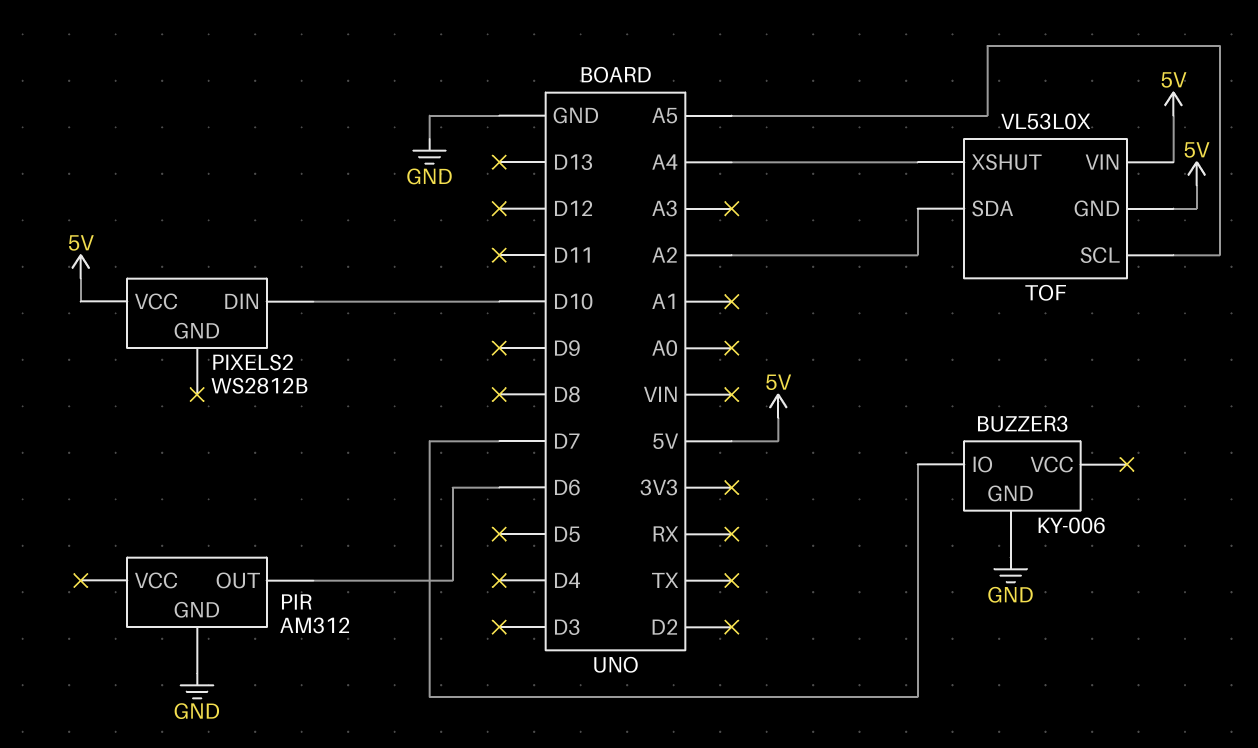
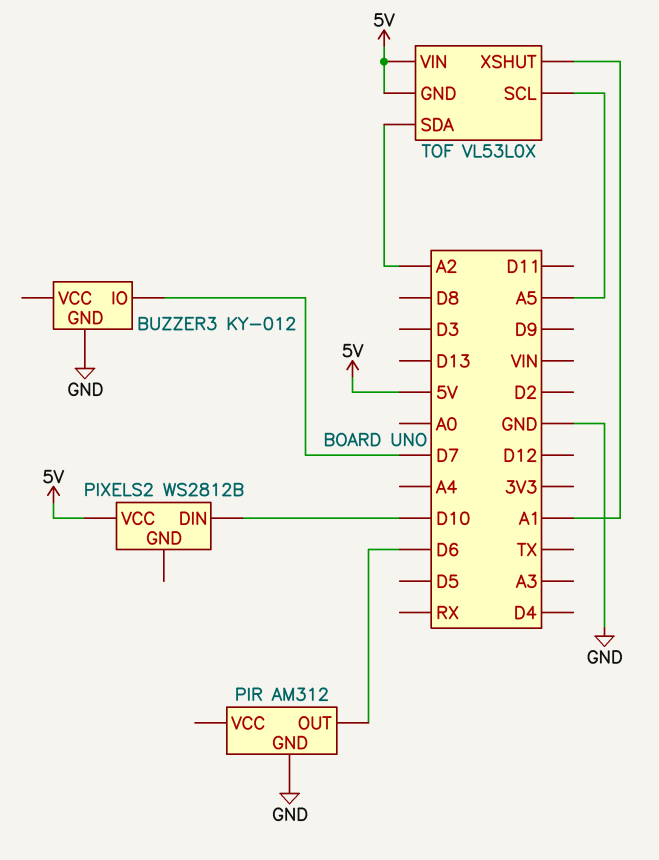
BUZZER3: KY-006 -> KY-012
TOF pin XSHUT: A4 -> A1

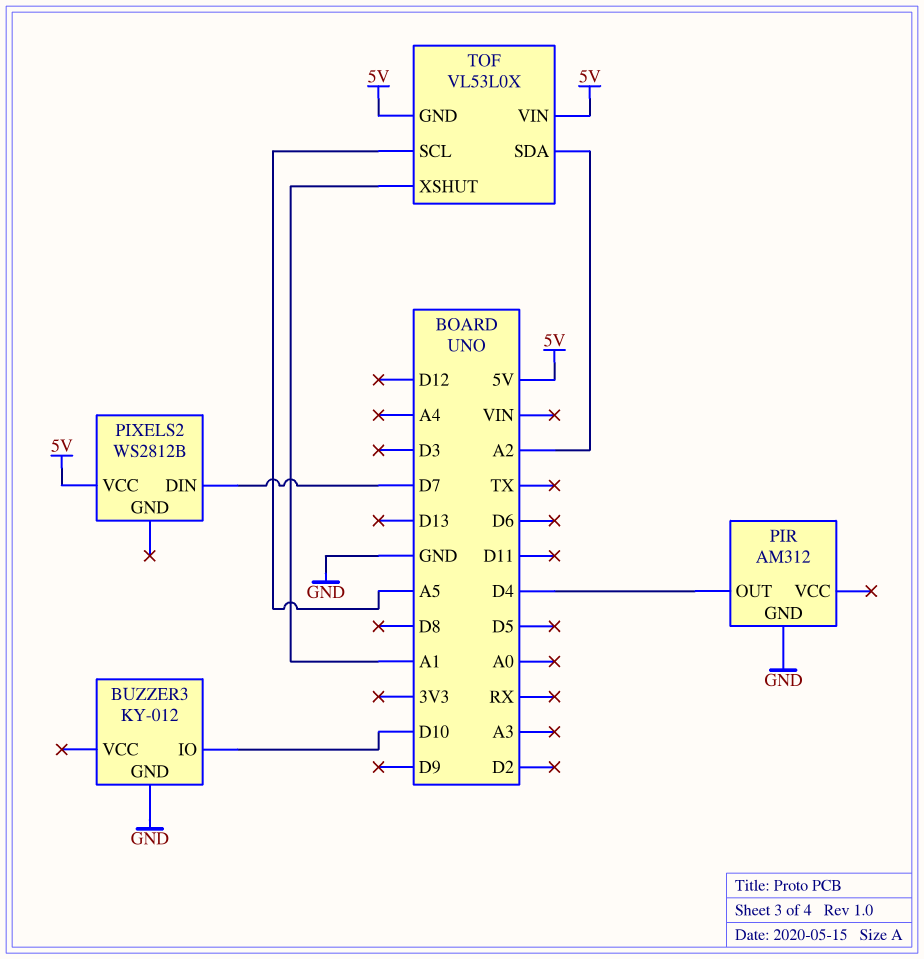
BUZZER3 pin IO: D7 -> D10
PIR pin OUT: D6 -> D4
PIXELS2 pin DIN: D10 -> D7

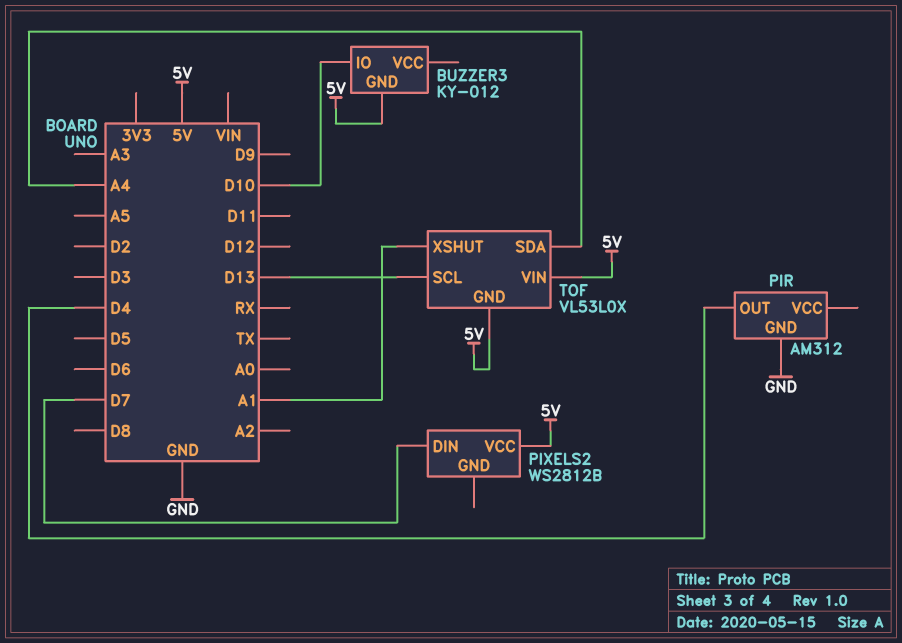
BUZZER3 pin GND: GND -> 5V
TOF pin SCL: A5 -> D13
TOF pin SDA: A2 -> A4

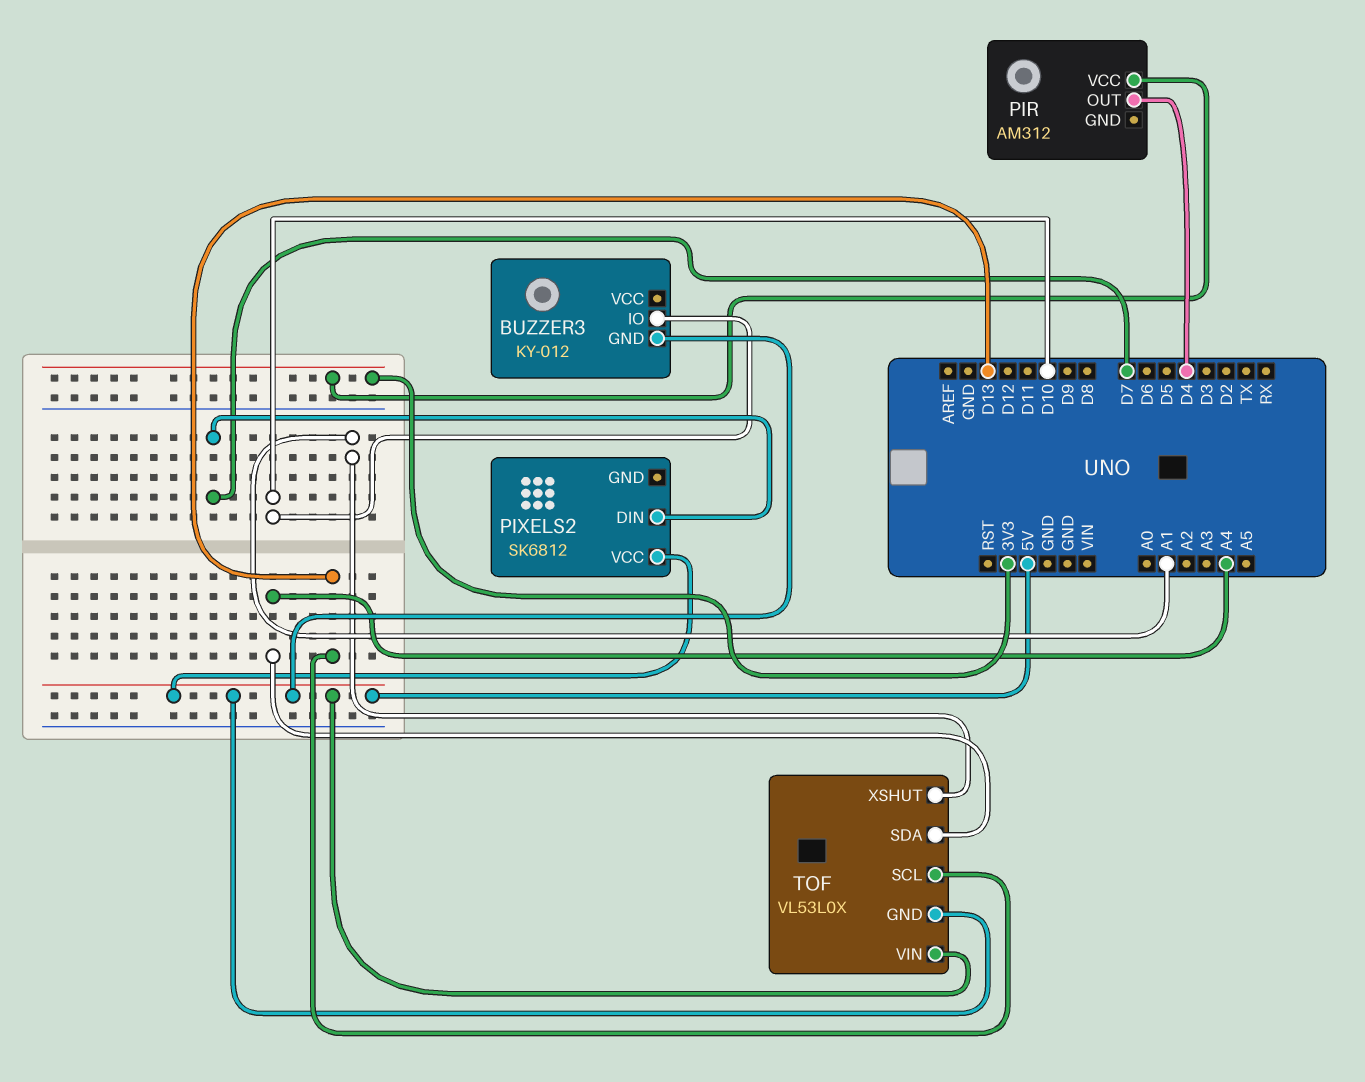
PIR pin GND: GND -> none
PIR pin VCC: none -> 3V3
PIXELS2: WS2812B -> SK6812

